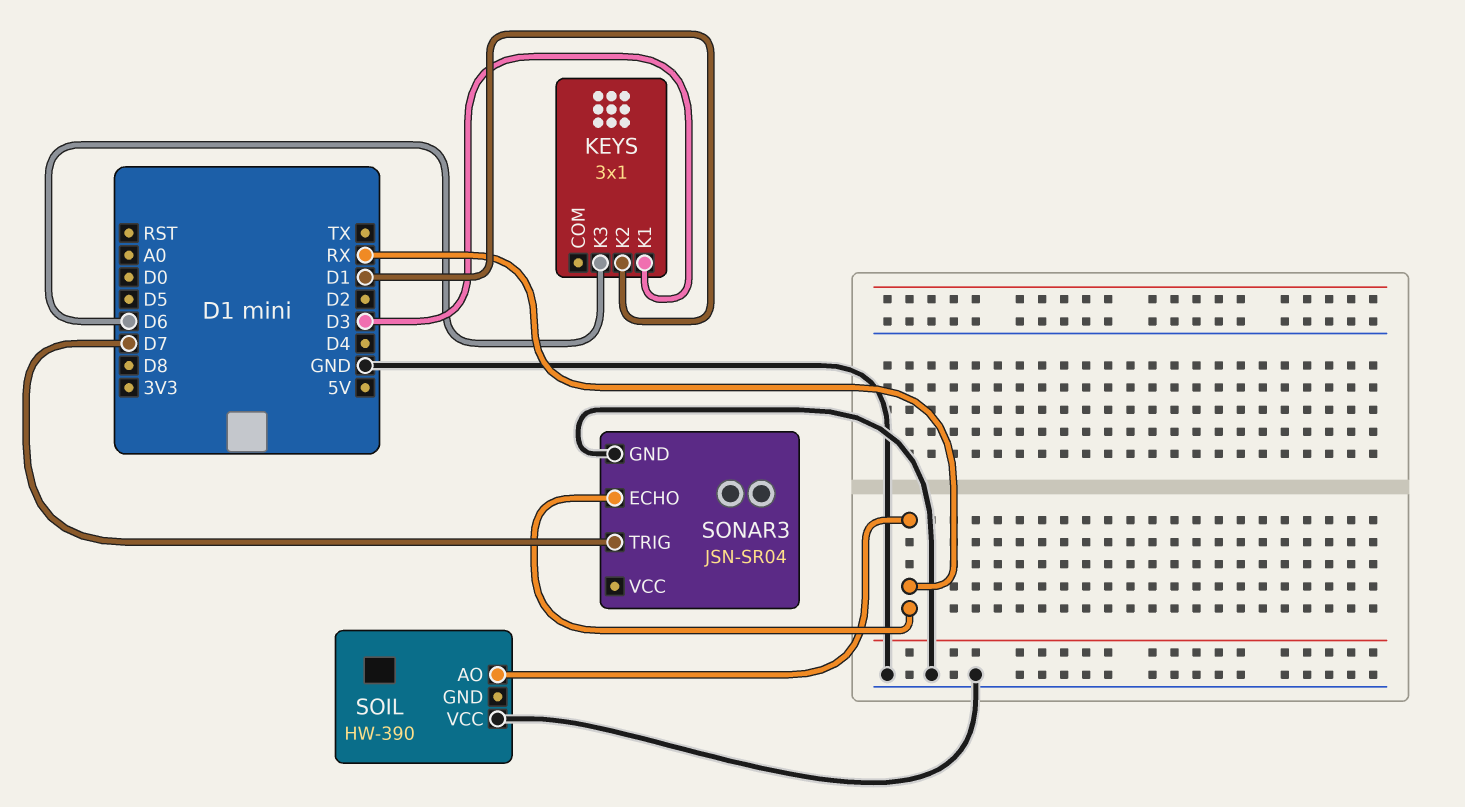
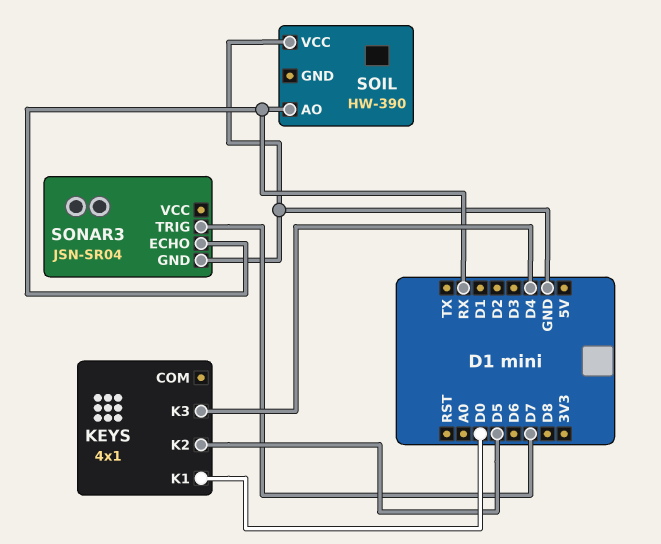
KEYS: 3x1 -> 4x1
KEYS pin K1: D3 -> D0
KEYS pin K2: D1 -> D5
KEYS pin K3: D6 -> D4

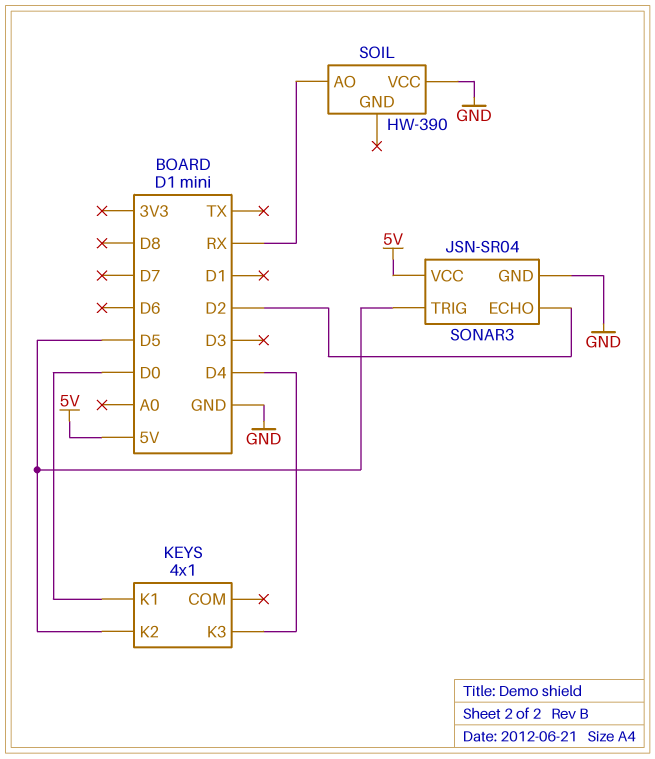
SONAR3 pin ECHO: RX -> D2
SONAR3 pin TRIG: D7 -> D5
SONAR3 pin VCC: none -> 5V

